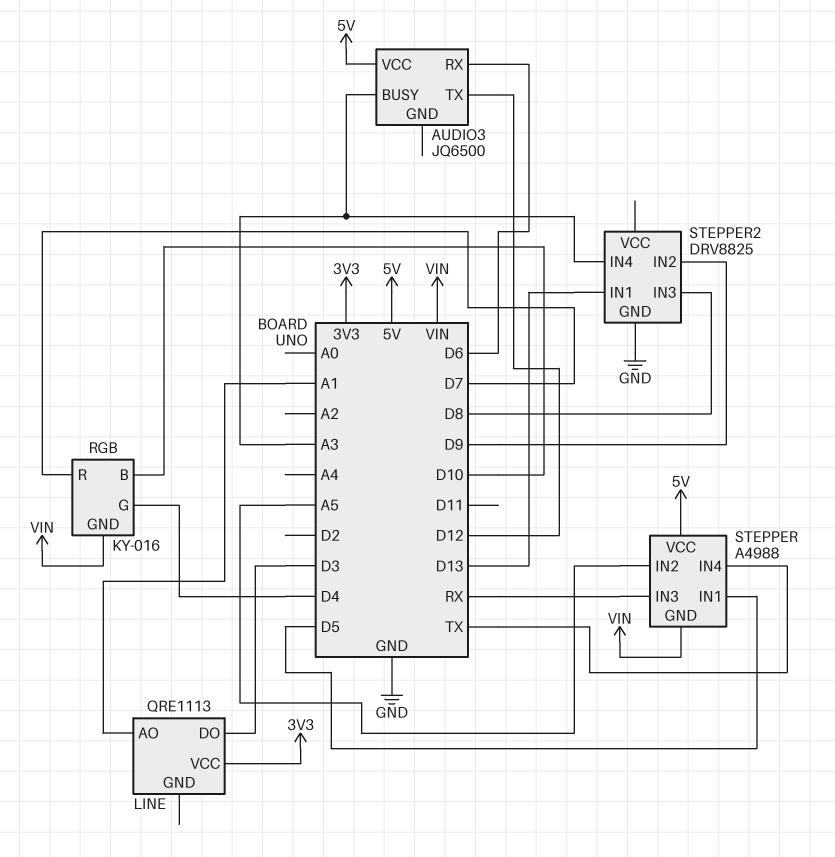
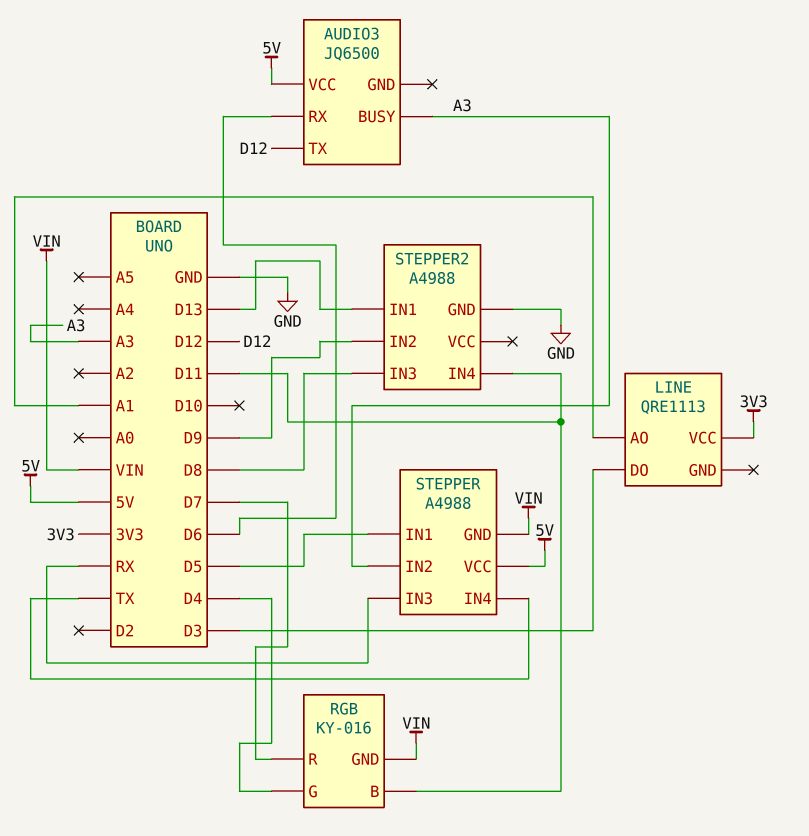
RGB pin B: D10 -> D11
STEPPER pin IN2: A5 -> A3
STEPPER2: DRV8825 -> A4988
STEPPER2 pin IN4: A3 -> D11

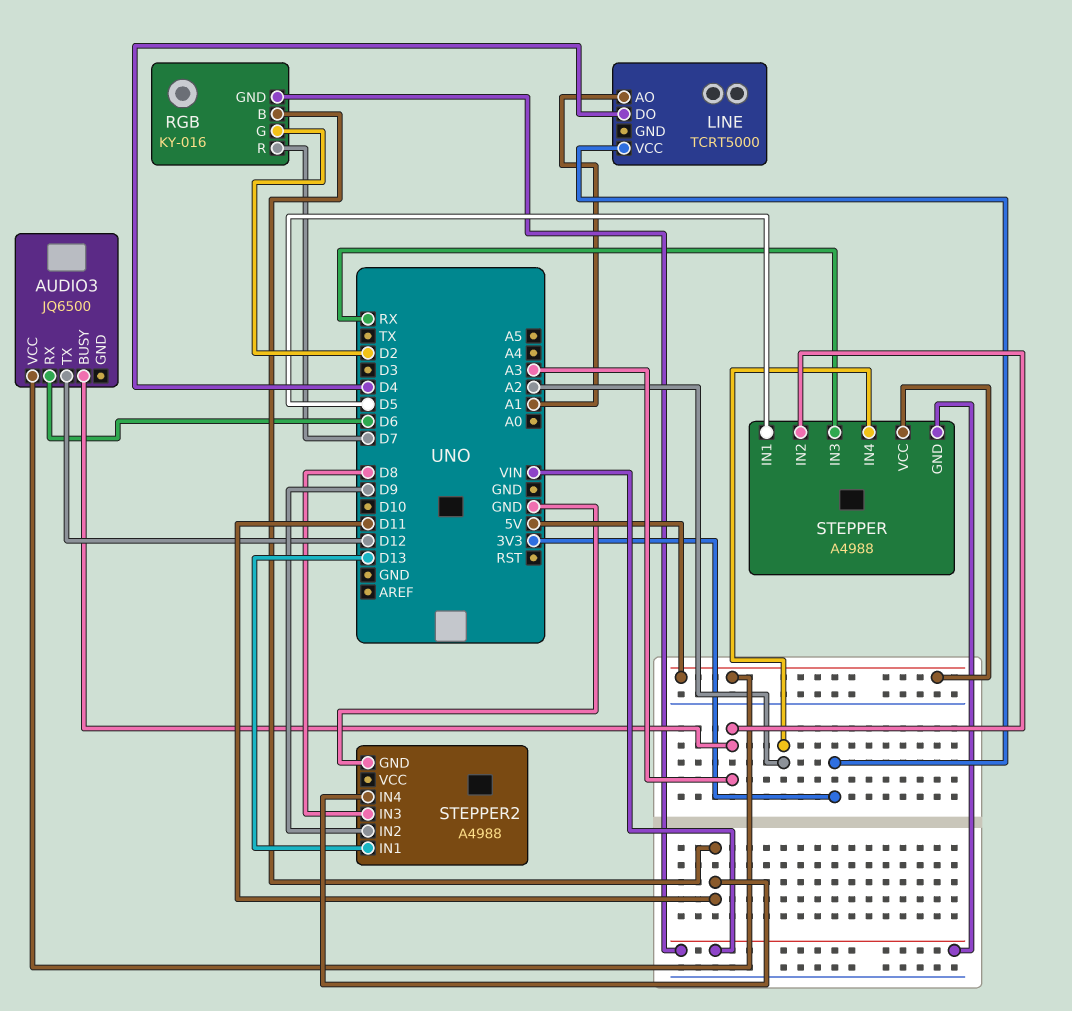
LINE: QRE1113 -> TCRT5000
LINE pin DO: D3 -> D4
RGB pin G: D4 -> D2
STEPPER pin IN4: TX -> A2

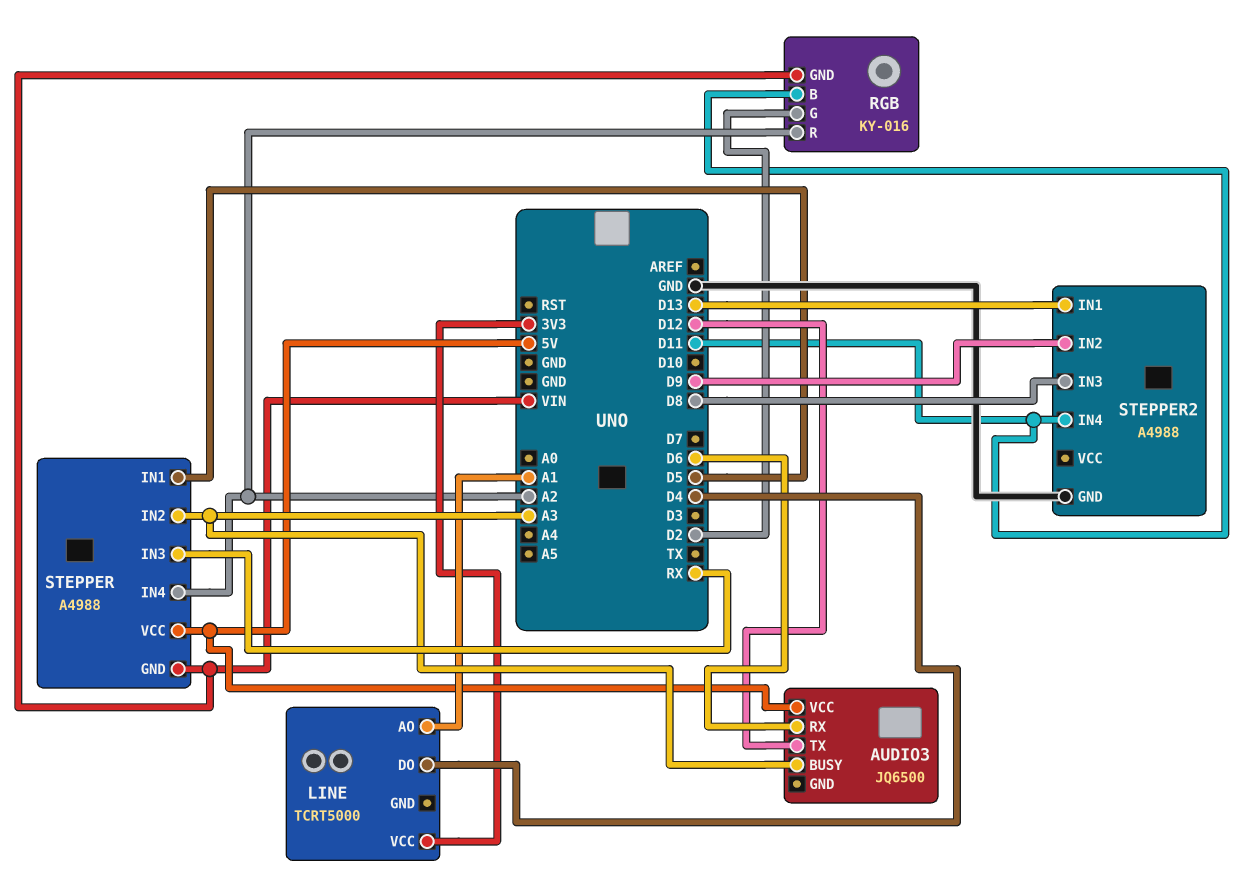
RGB pin R: D7 -> A2

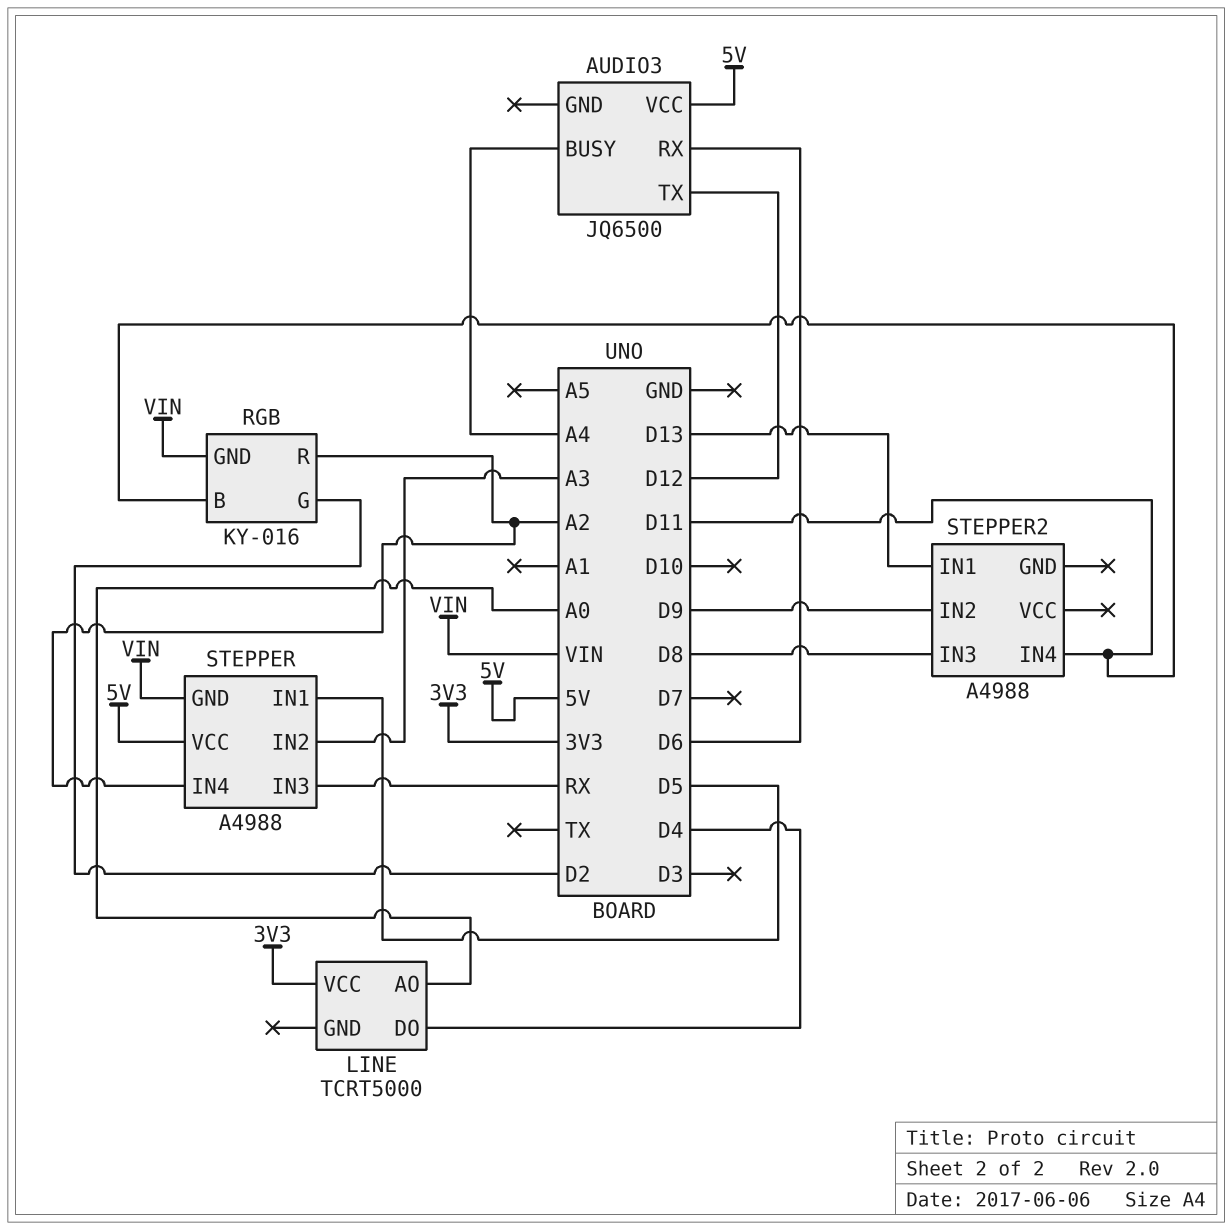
AUDIO3 pin BUSY: A3 -> A4
LINE pin AO: A1 -> A0
STEPPER2 pin GND: GND -> none

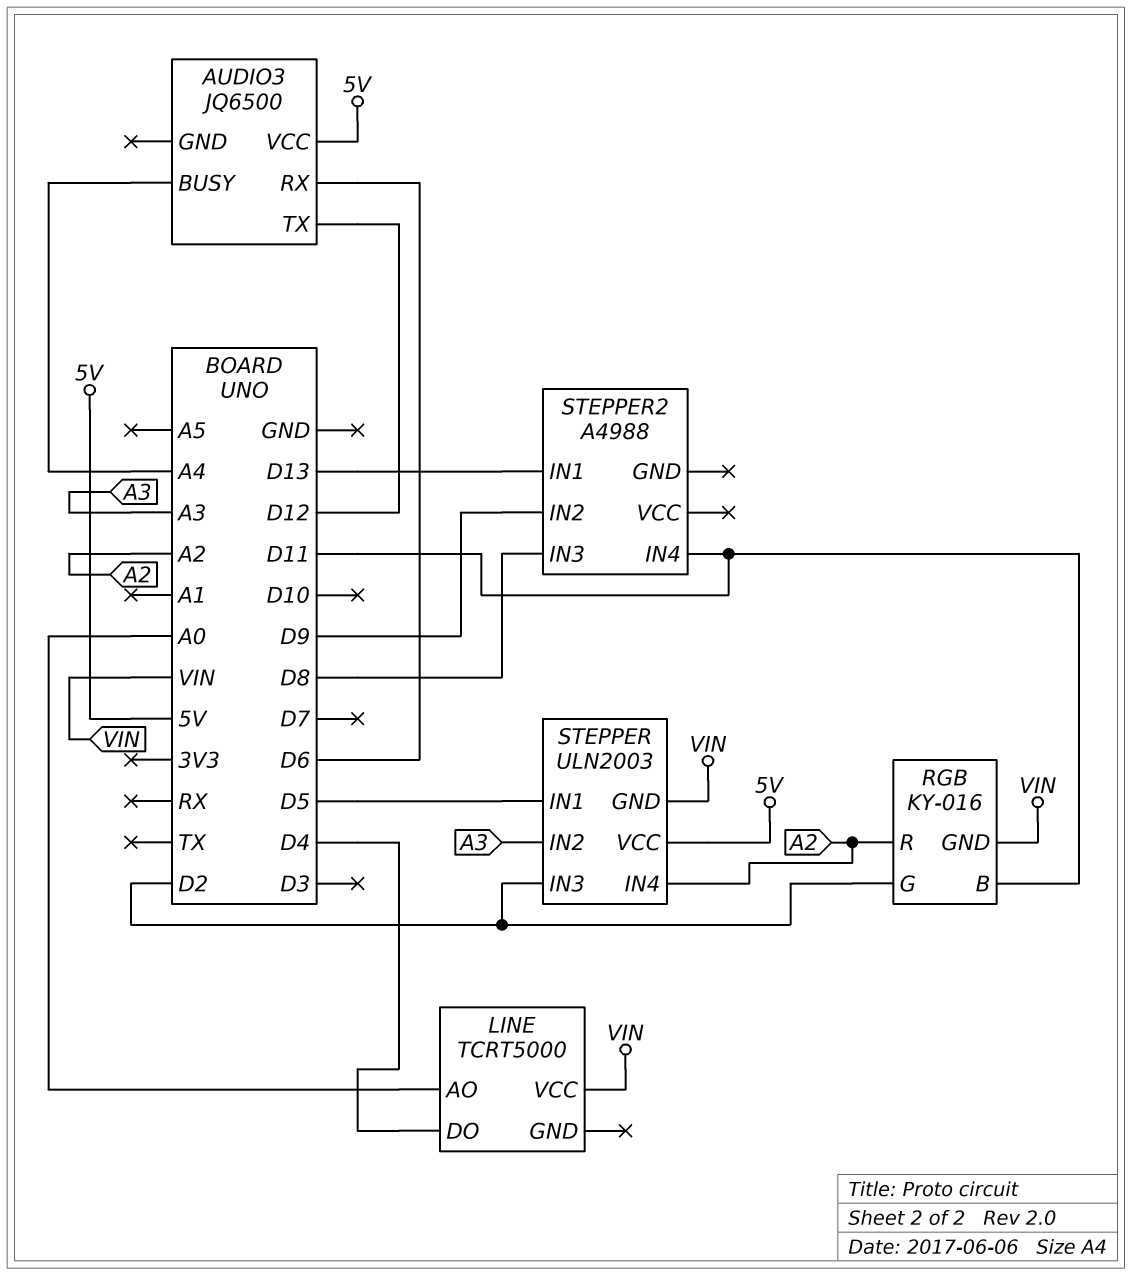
LINE pin VCC: 3V3 -> VIN
STEPPER: A4988 -> ULN2003
STEPPER pin IN3: RX -> D2

